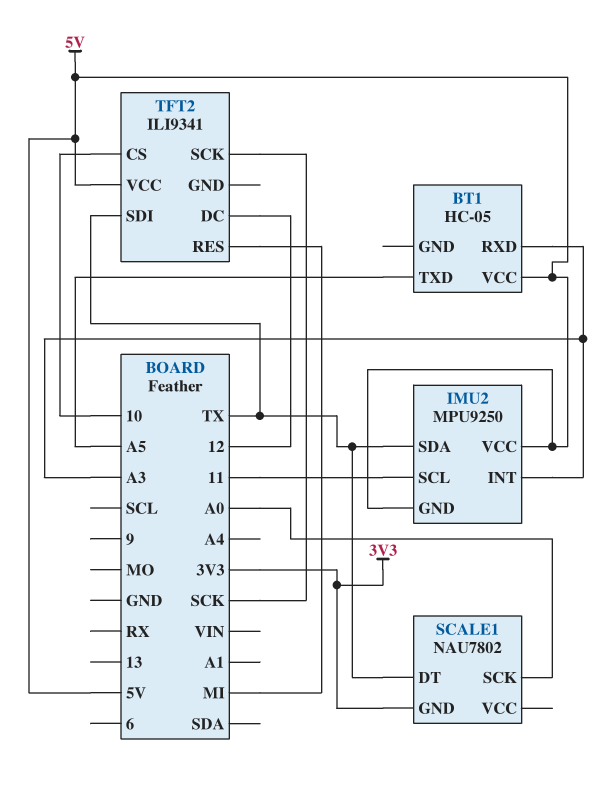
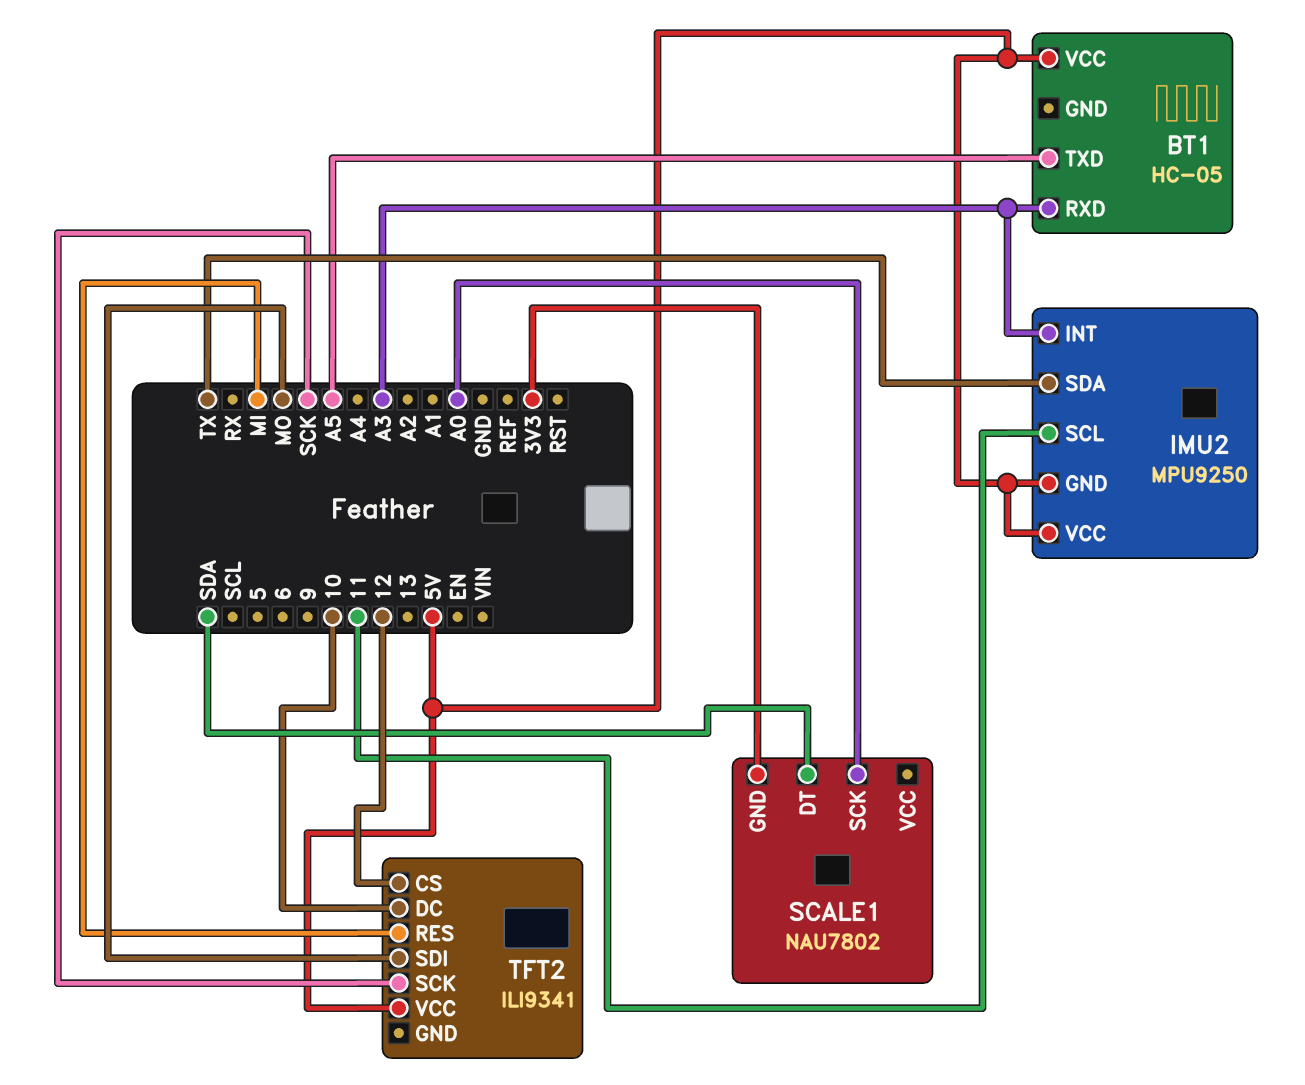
SCALE1 pin DT: TX -> SDA
TFT2 pin CS: 10 -> 12
TFT2 pin DC: 12 -> 10
TFT2 pin SDI: TX -> MO

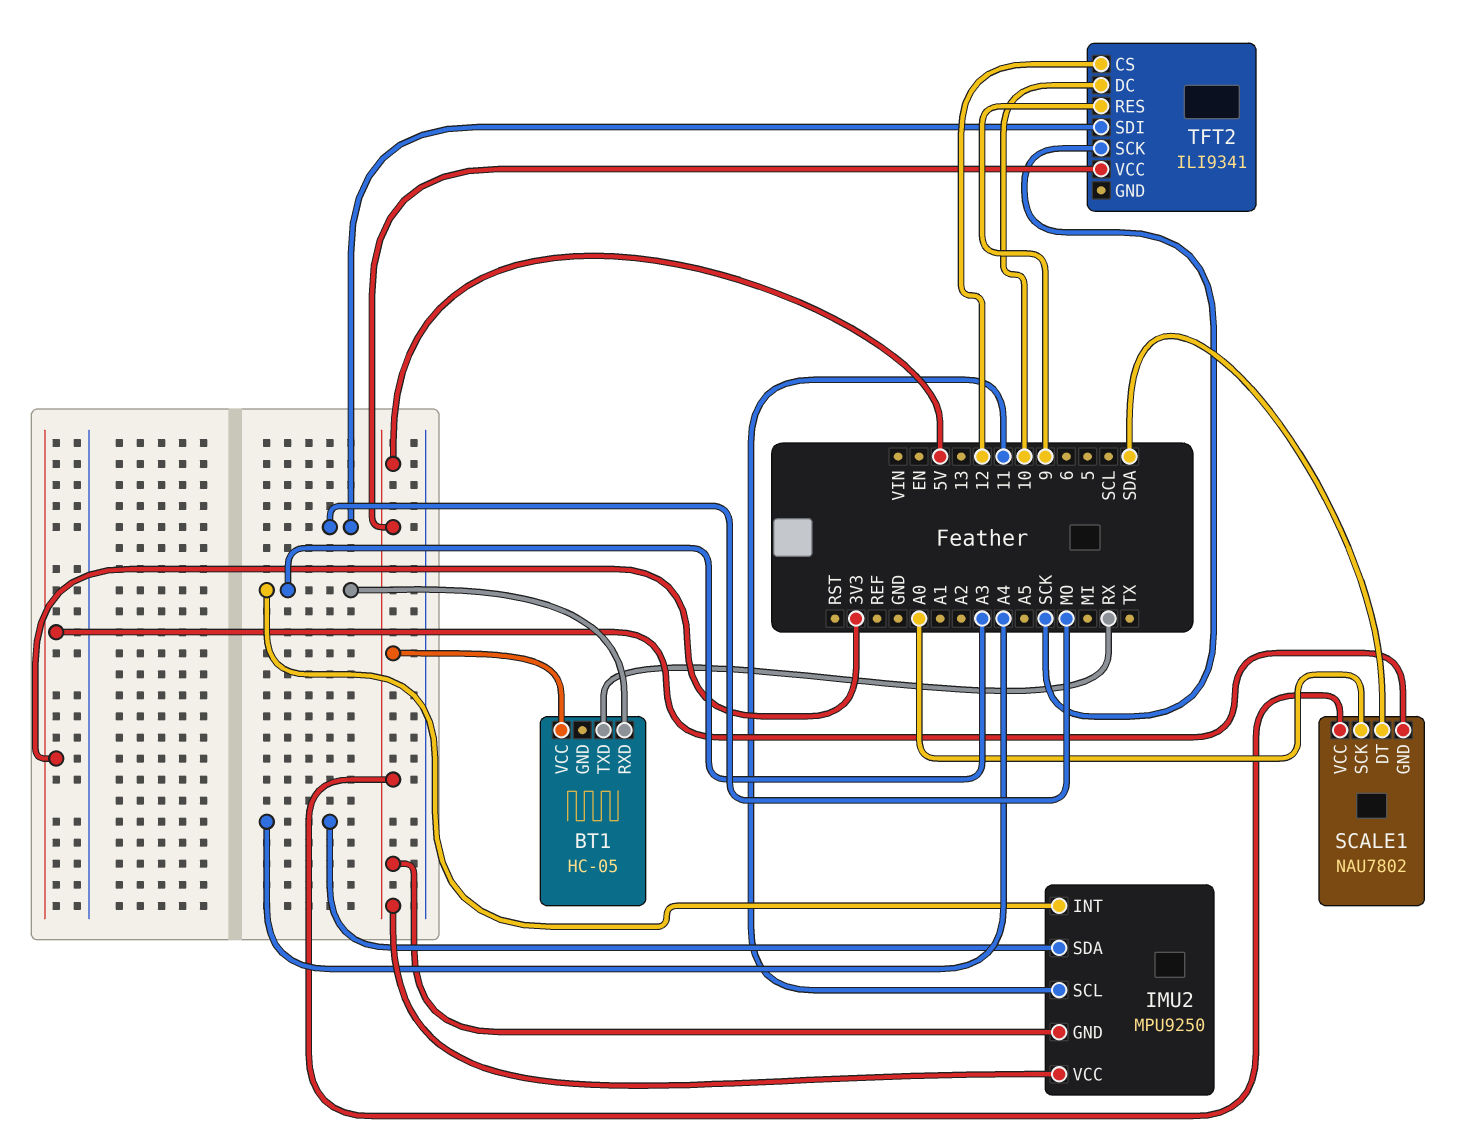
BT1 pin TXD: A5 -> RX
IMU2 pin SDA: TX -> A4
SCALE1 pin VCC: none -> 5V
TFT2 pin RES: MI -> 9

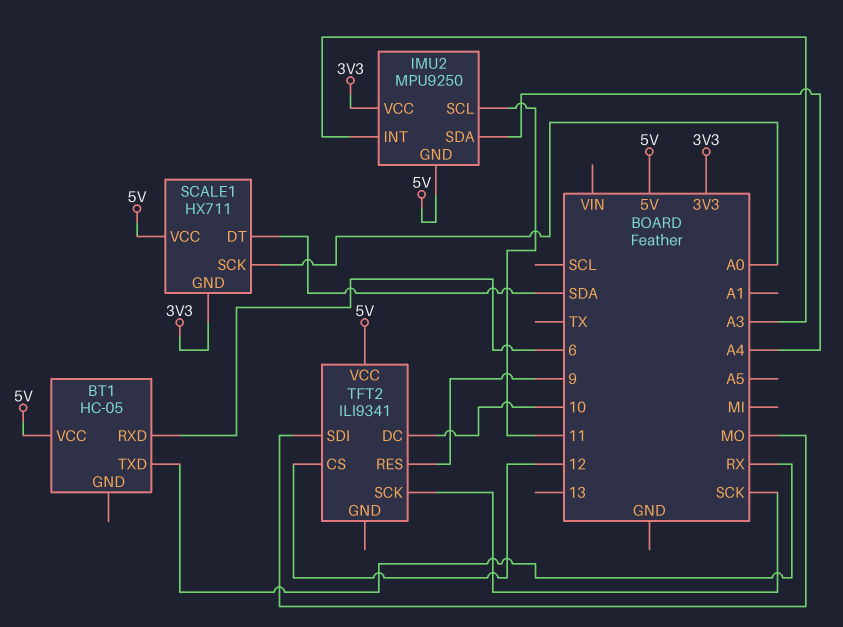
BT1 pin RXD: A3 -> 6
IMU2 pin VCC: 5V -> 3V3
SCALE1: NAU7802 -> HX711

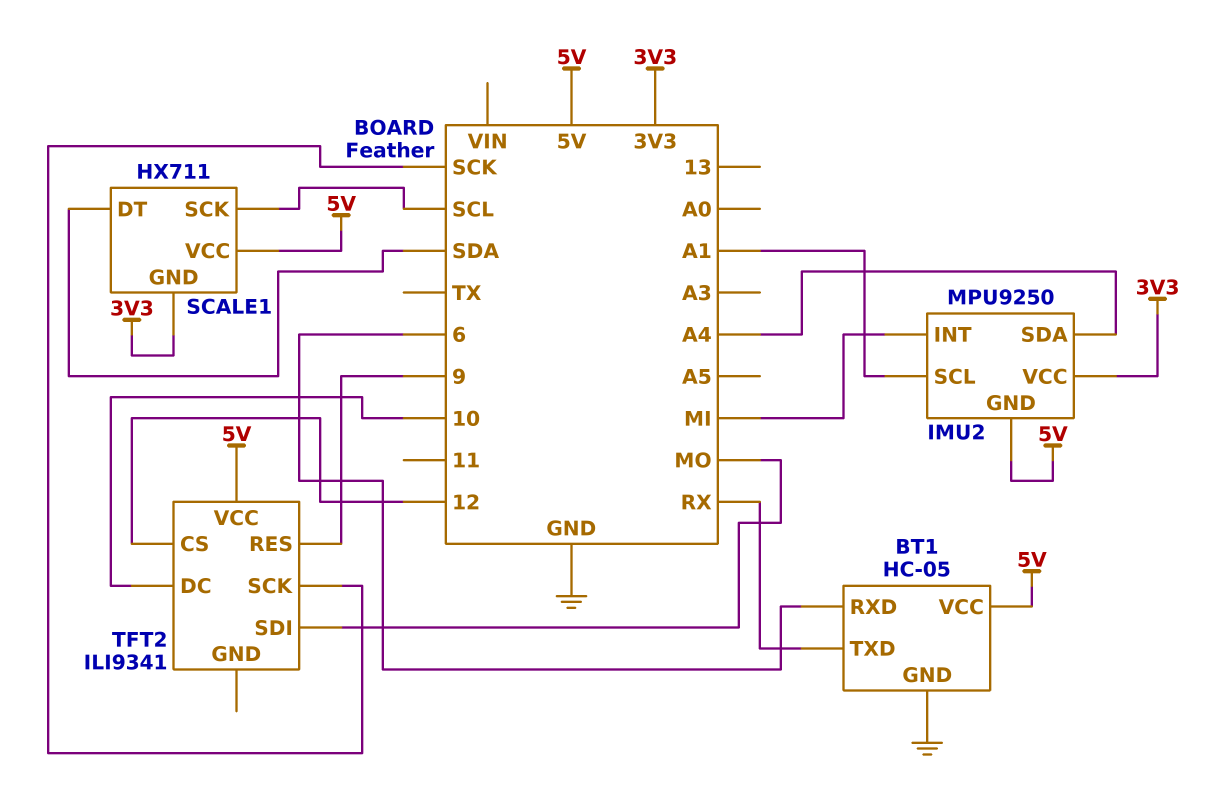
BT1 pin GND: none -> GND
IMU2 pin INT: A3 -> MI
IMU2 pin SCL: 11 -> A1
SCALE1 pin SCK: A0 -> SCL

